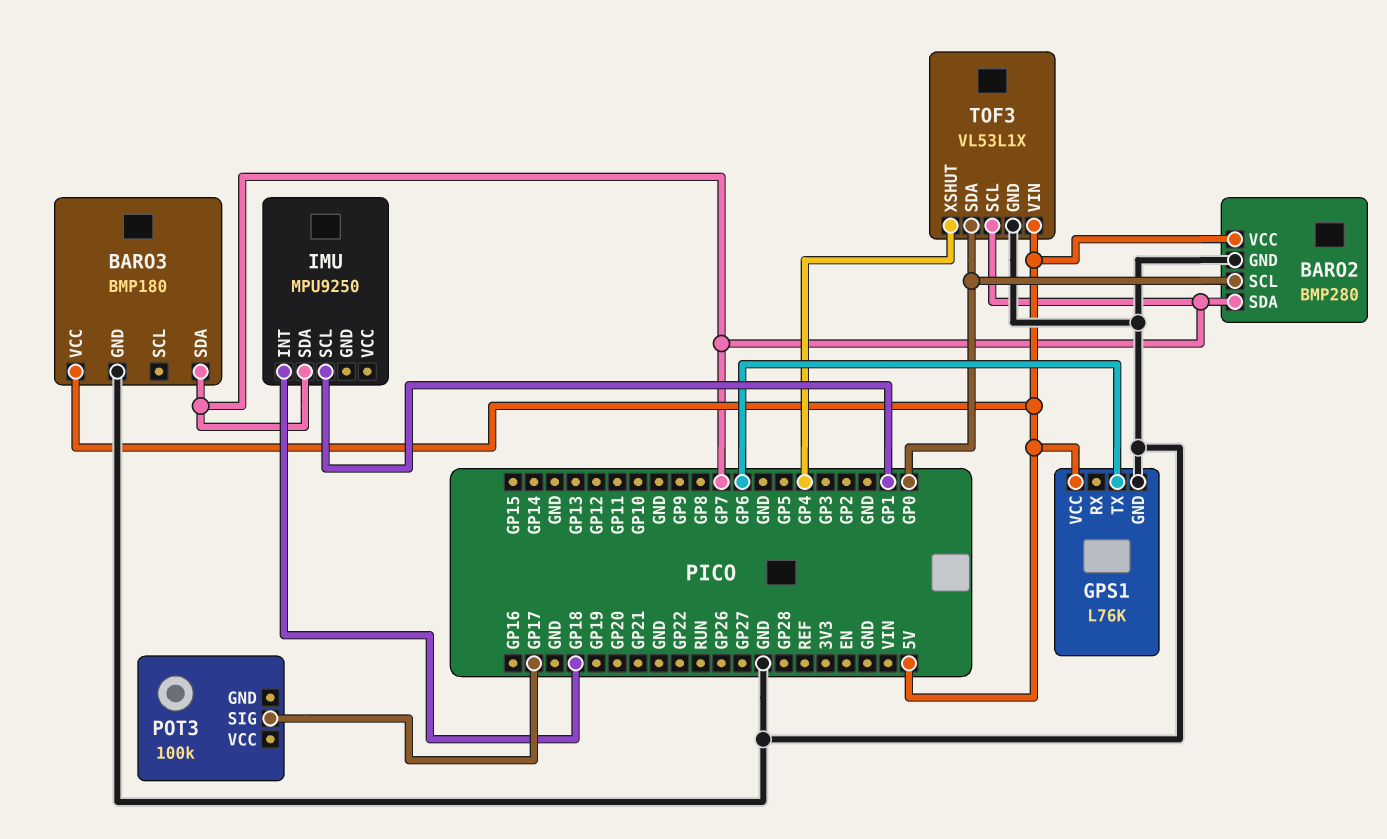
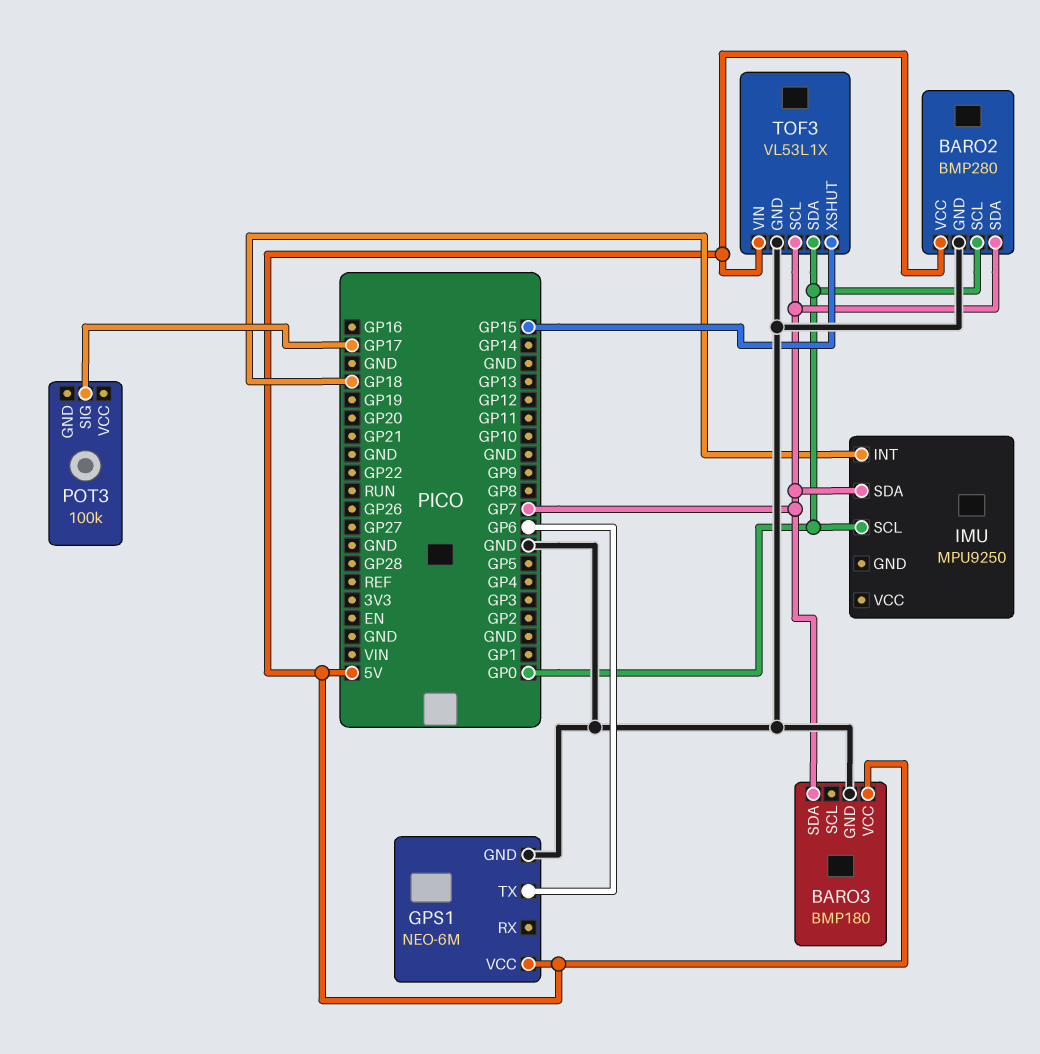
GPS1: L76K -> NEO-6M
IMU pin SCL: GP1 -> GP0
TOF3 pin XSHUT: GP4 -> GP15

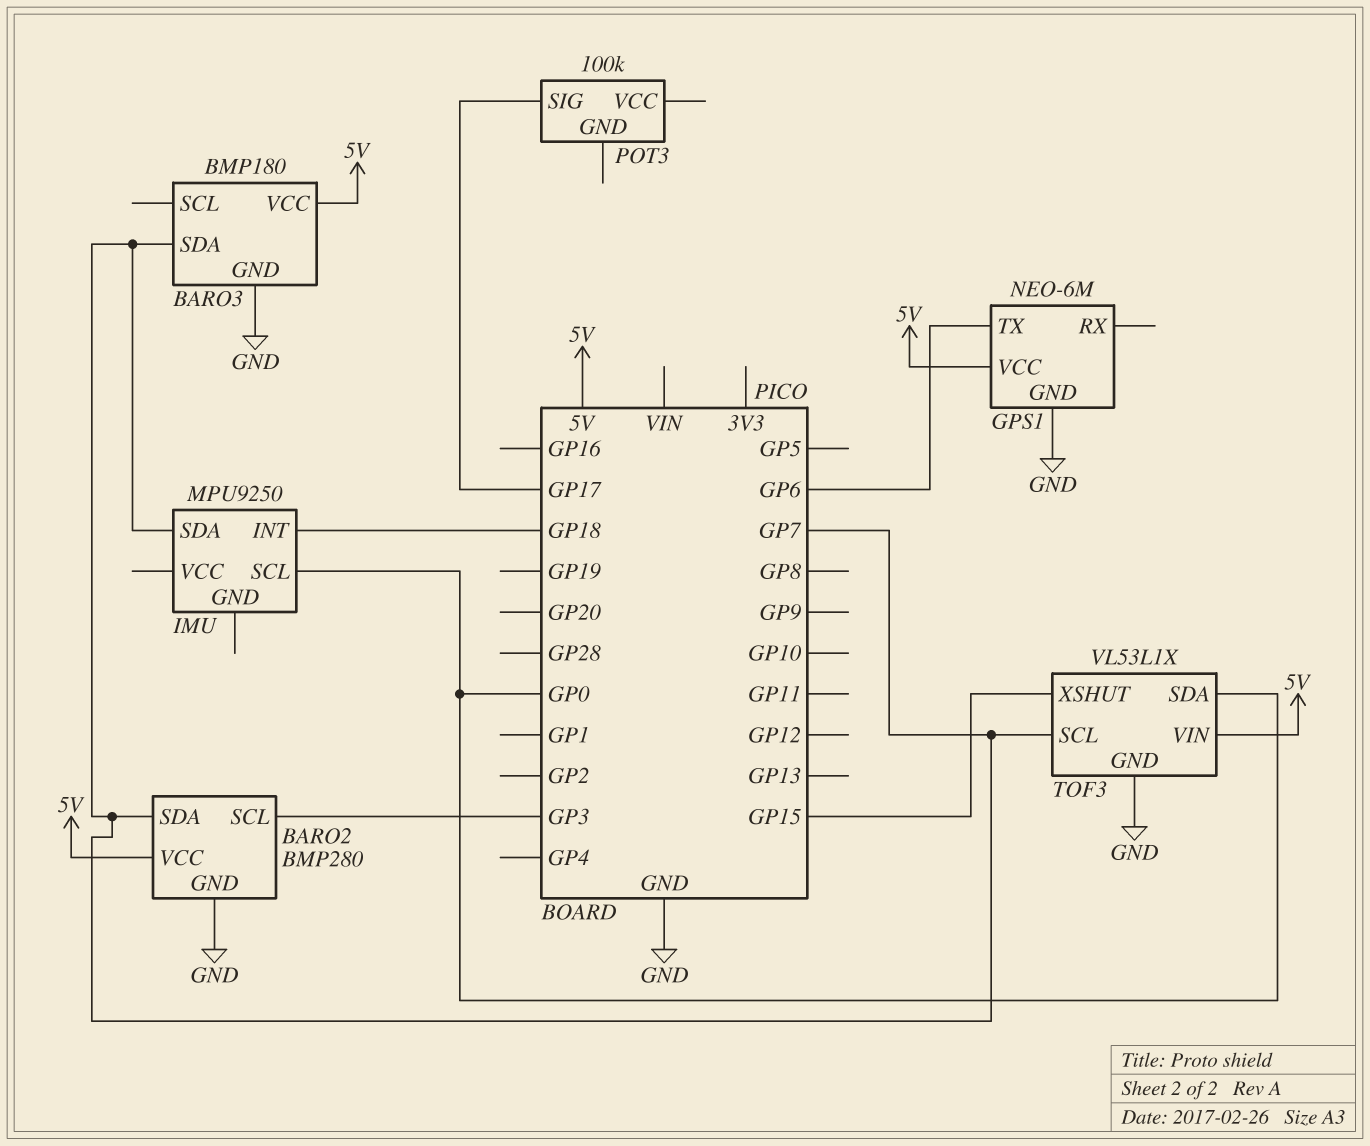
BARO2 pin SCL: GP0 -> GP3

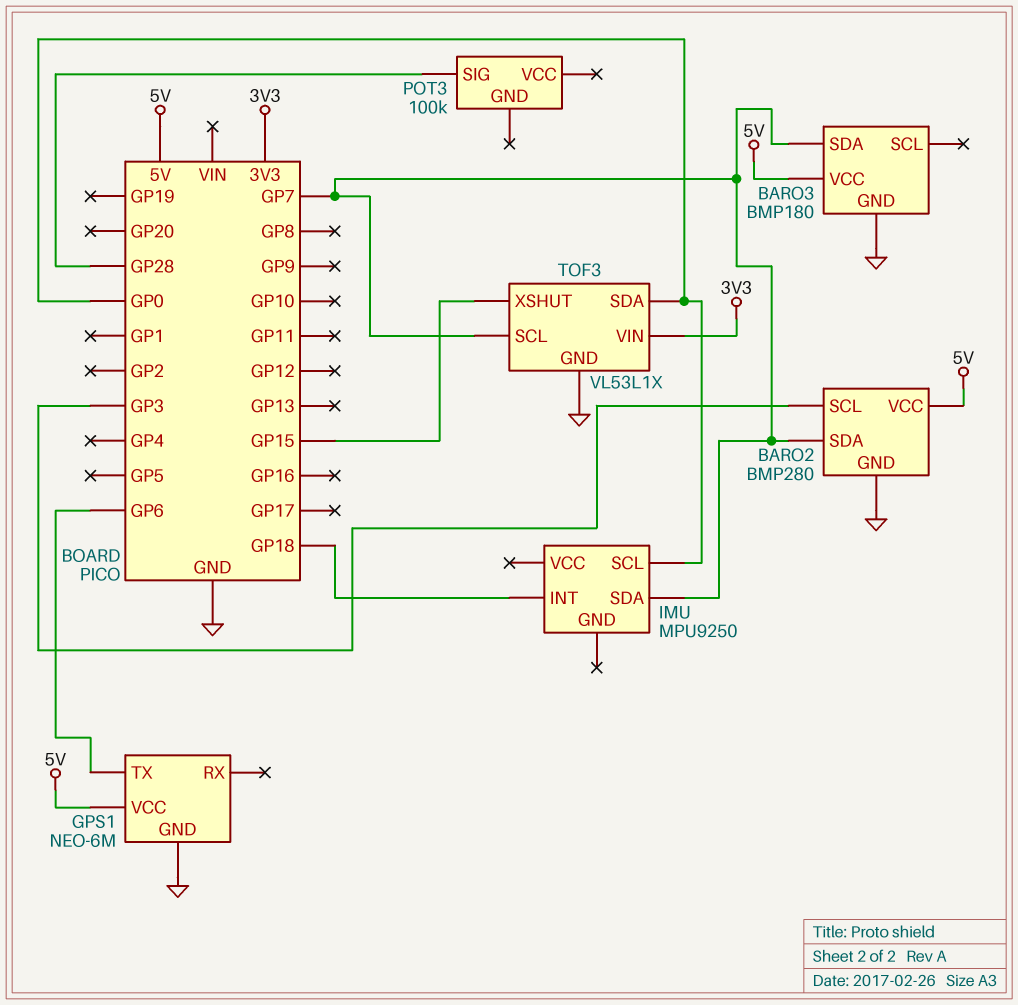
POT3 pin SIG: GP17 -> GP28
TOF3 pin VIN: 5V -> 3V3

